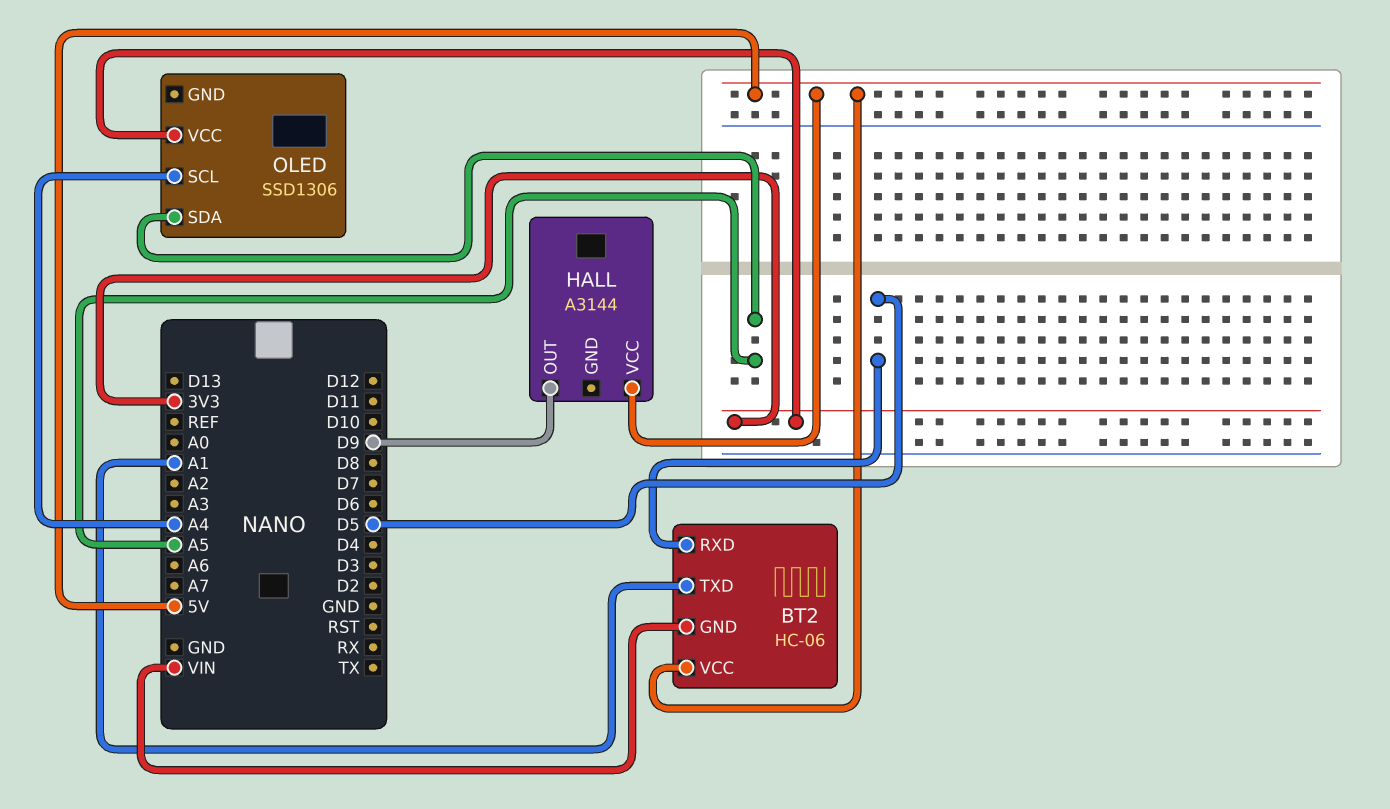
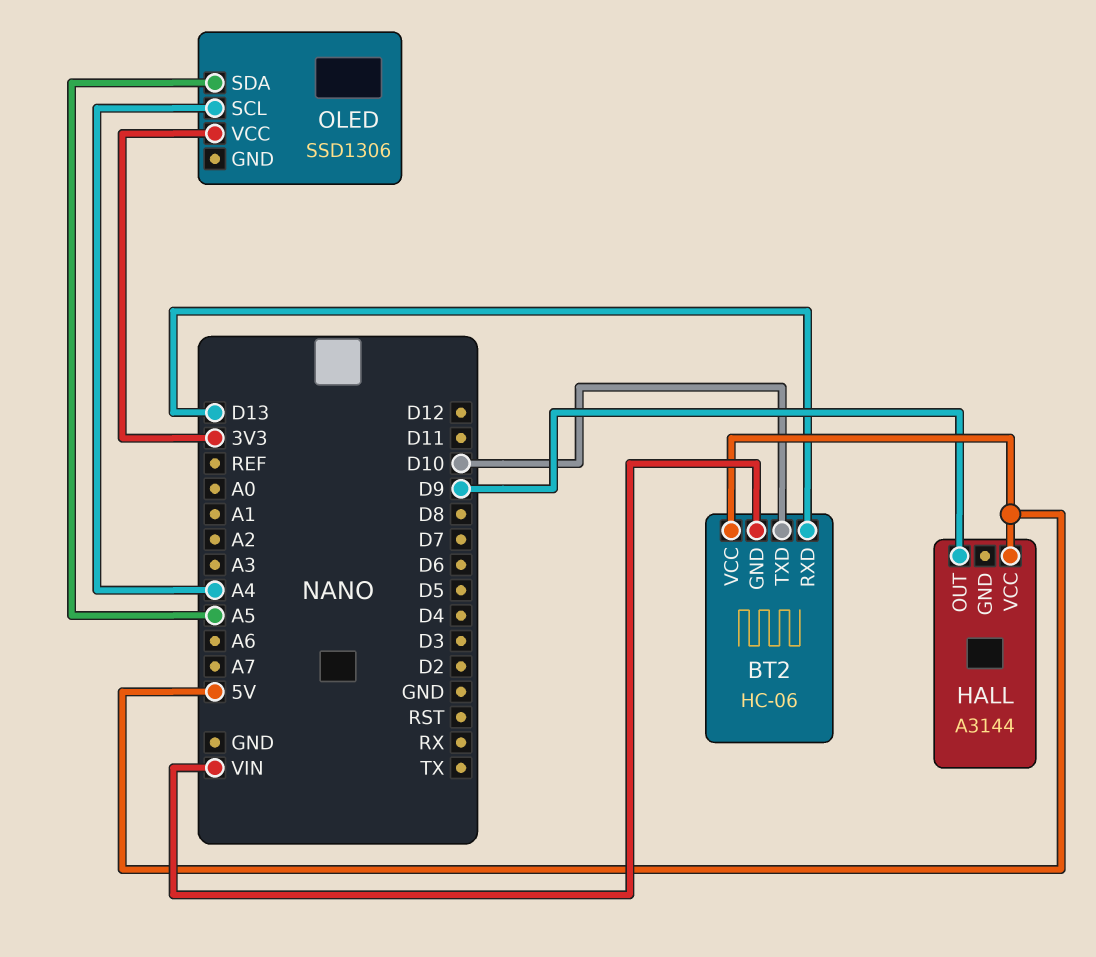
BT2 pin RXD: D5 -> D13
BT2 pin TXD: A1 -> D10

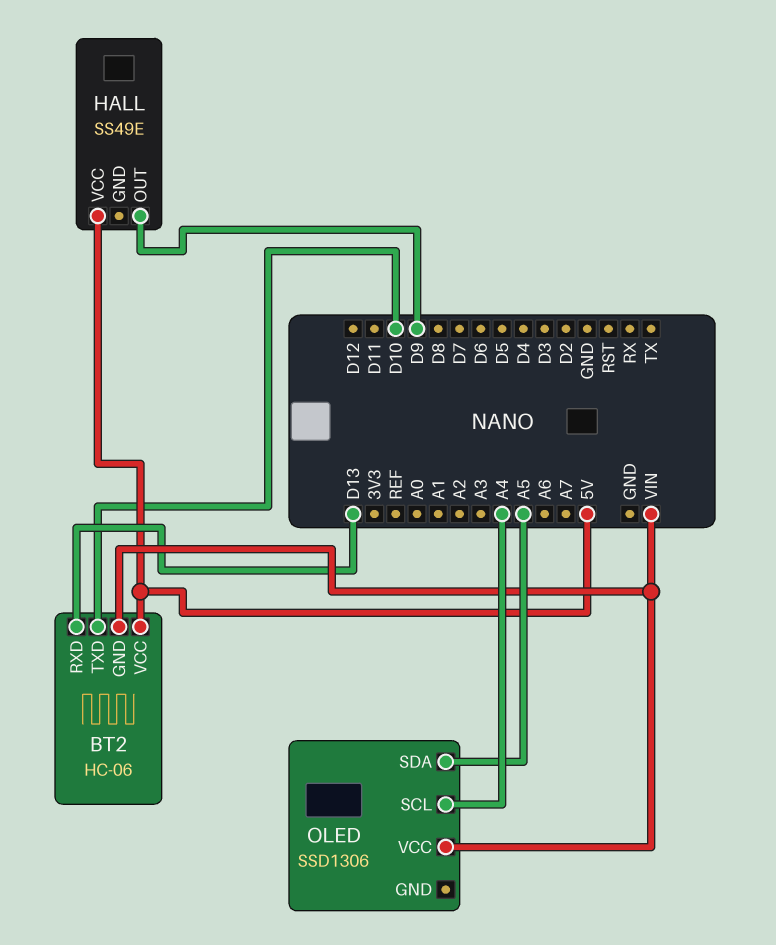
HALL: A3144 -> SS49E
OLED pin VCC: 3V3 -> VIN

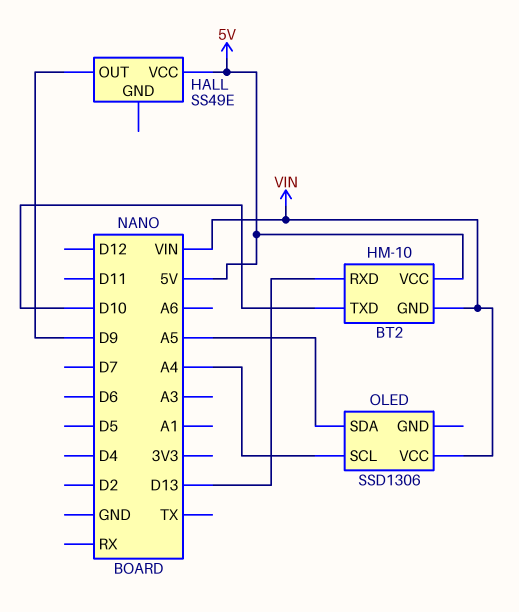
BT2: HC-06 -> HM-10

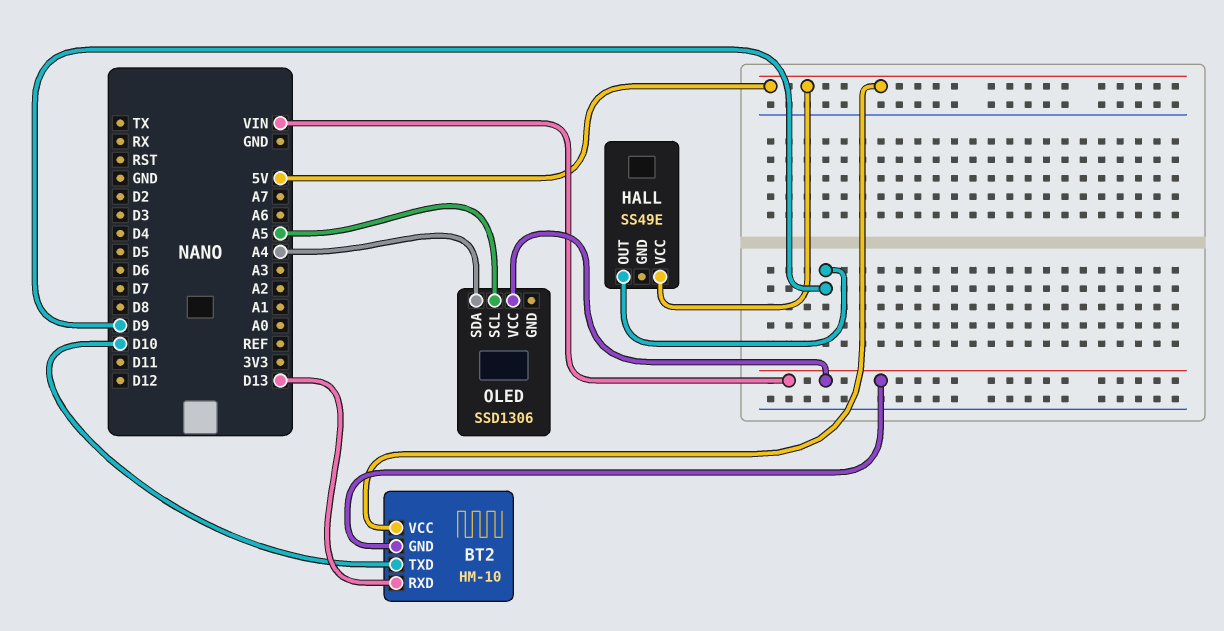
OLED pin SCL: A4 -> A5
OLED pin SDA: A5 -> A4

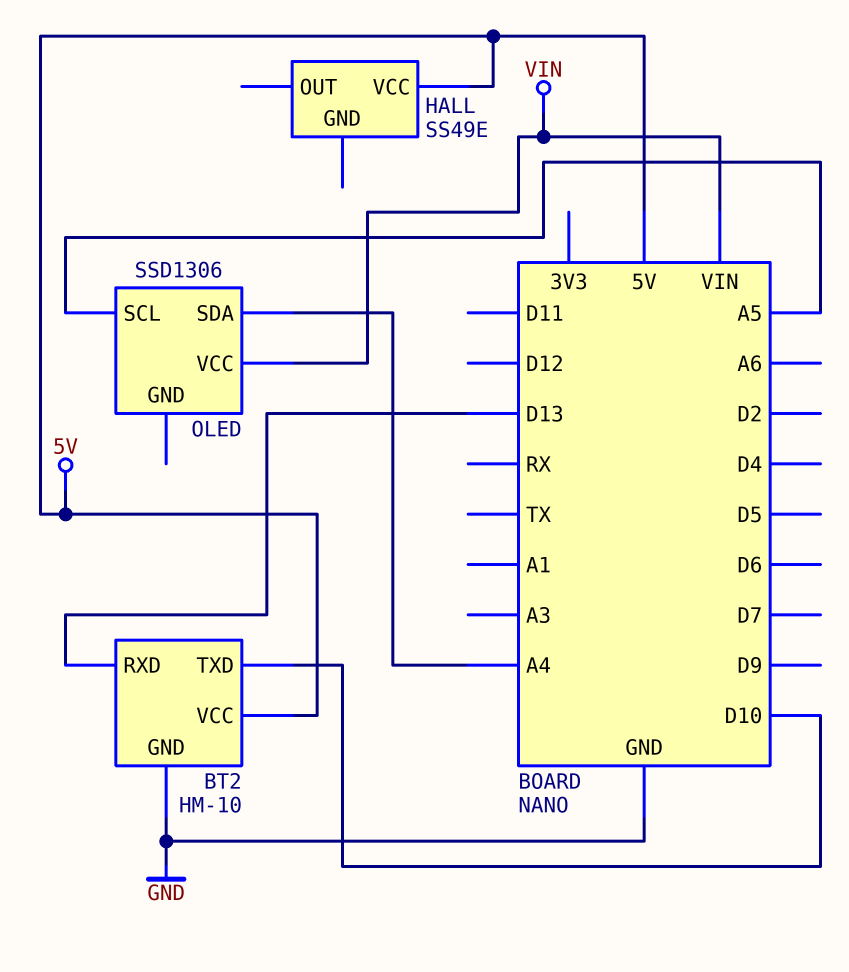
BT2 pin GND: VIN -> GND
HALL pin OUT: D9 -> none

